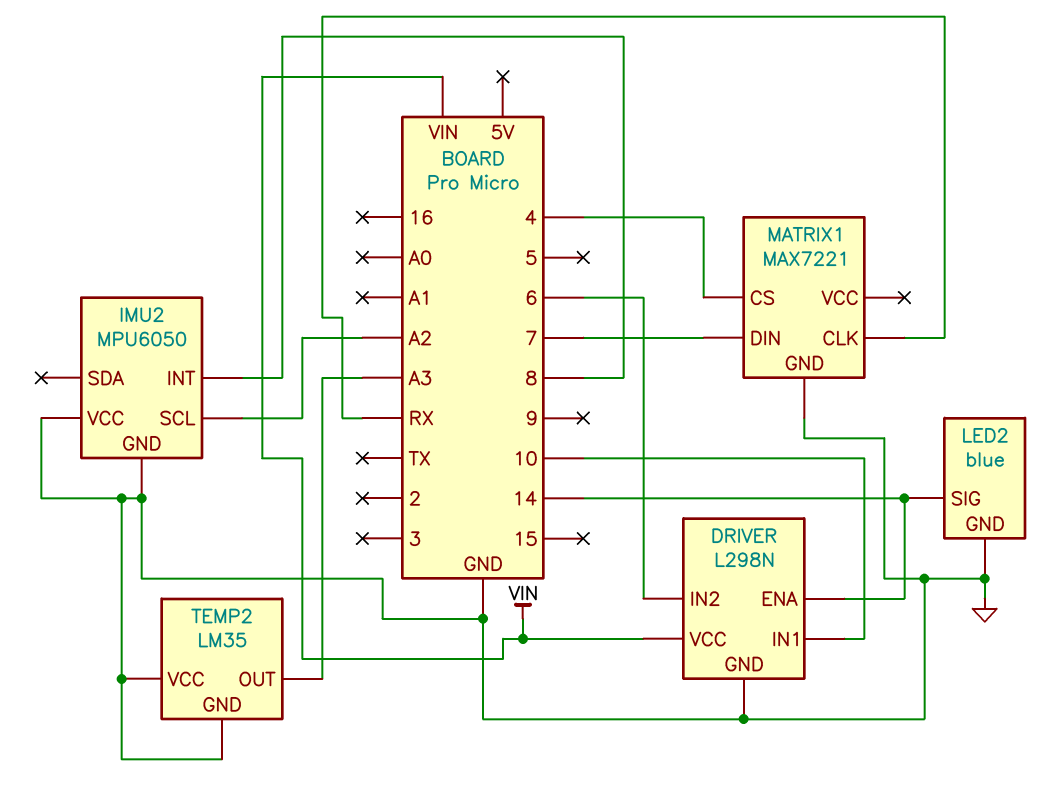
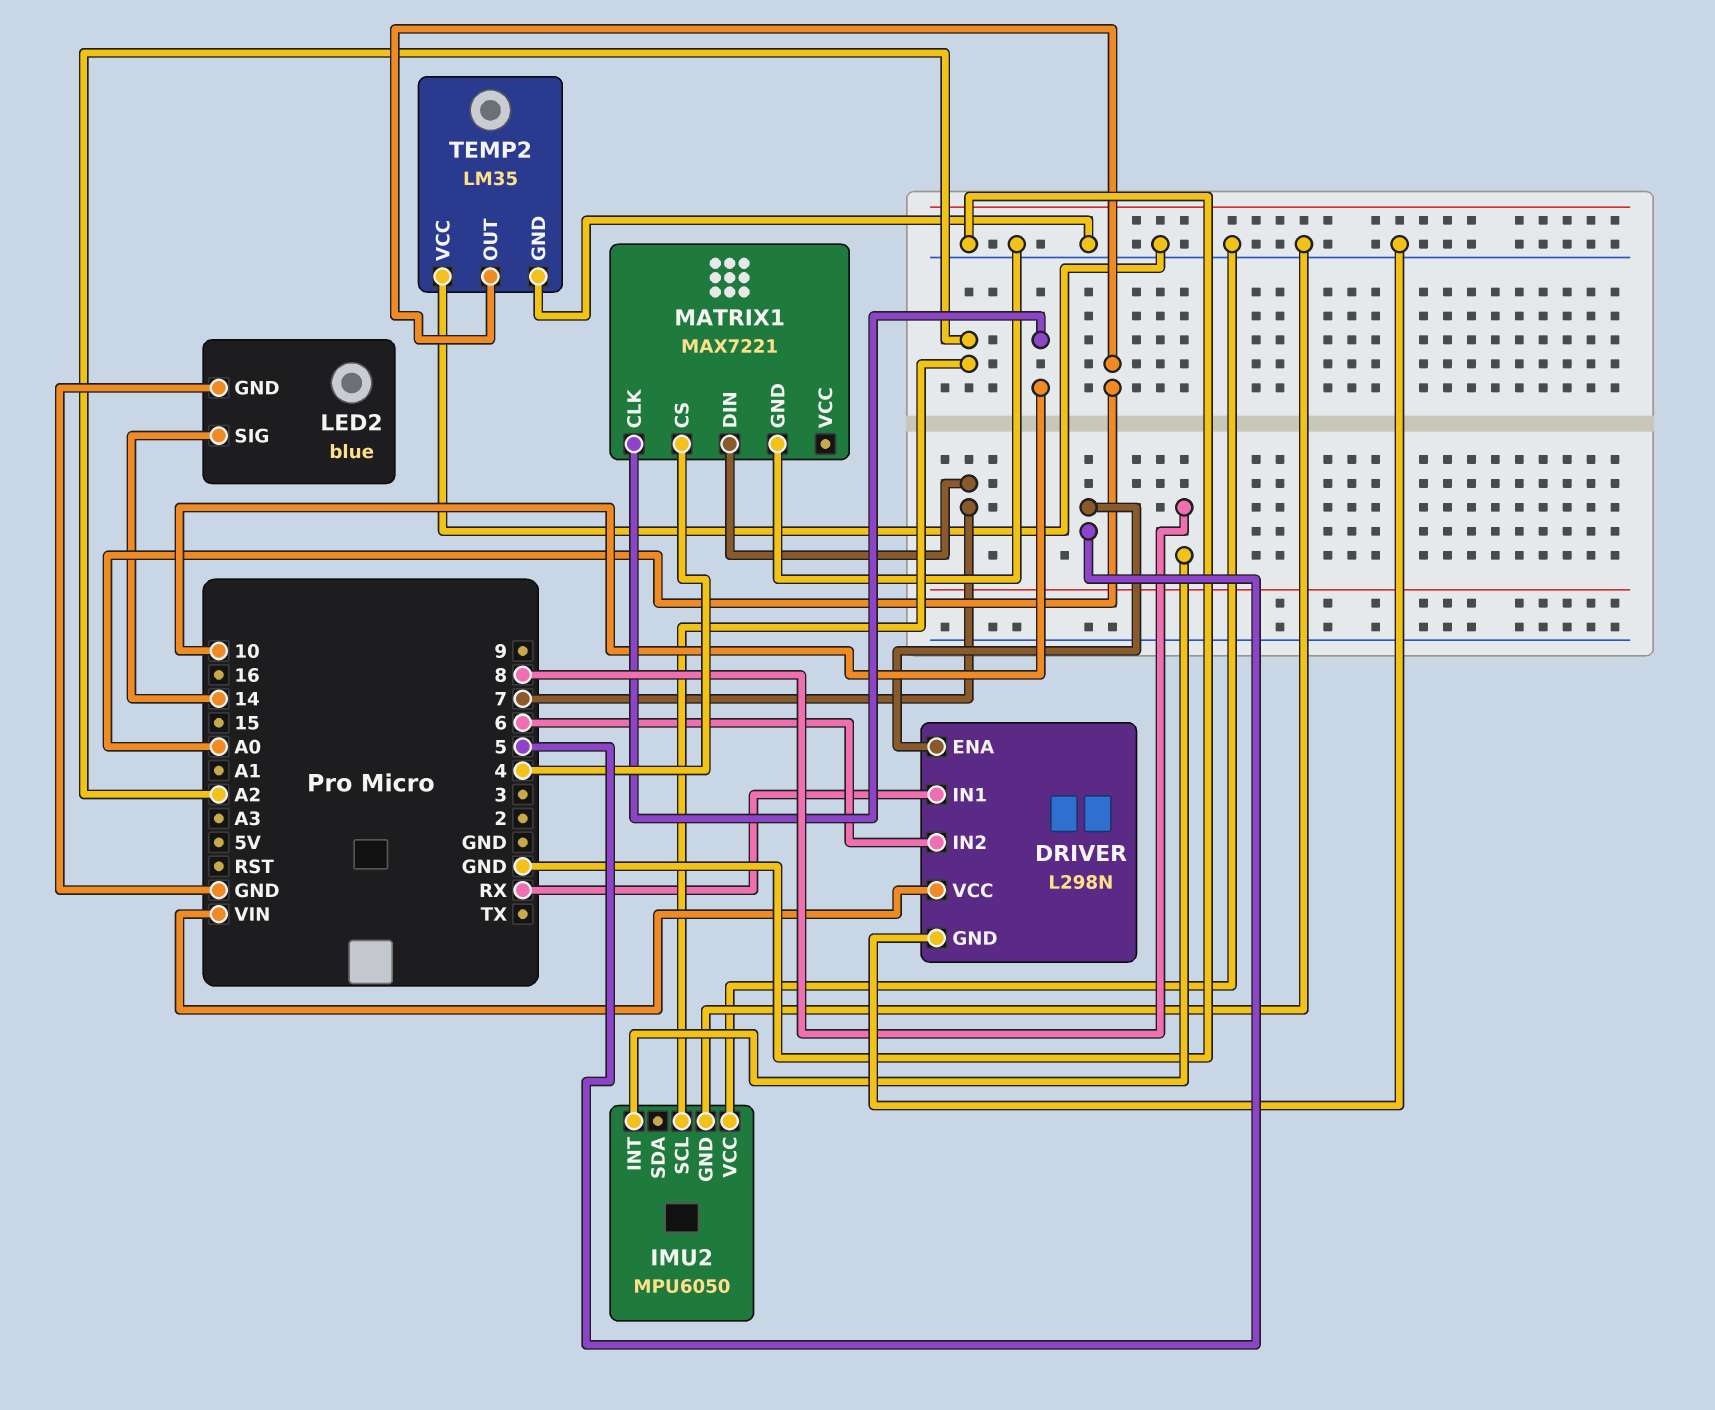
DRIVER pin ENA: 14 -> 5
DRIVER pin IN1: 10 -> RX
MATRIX1 pin CLK: RX -> 10
TEMP2 pin OUT: A3 -> A0

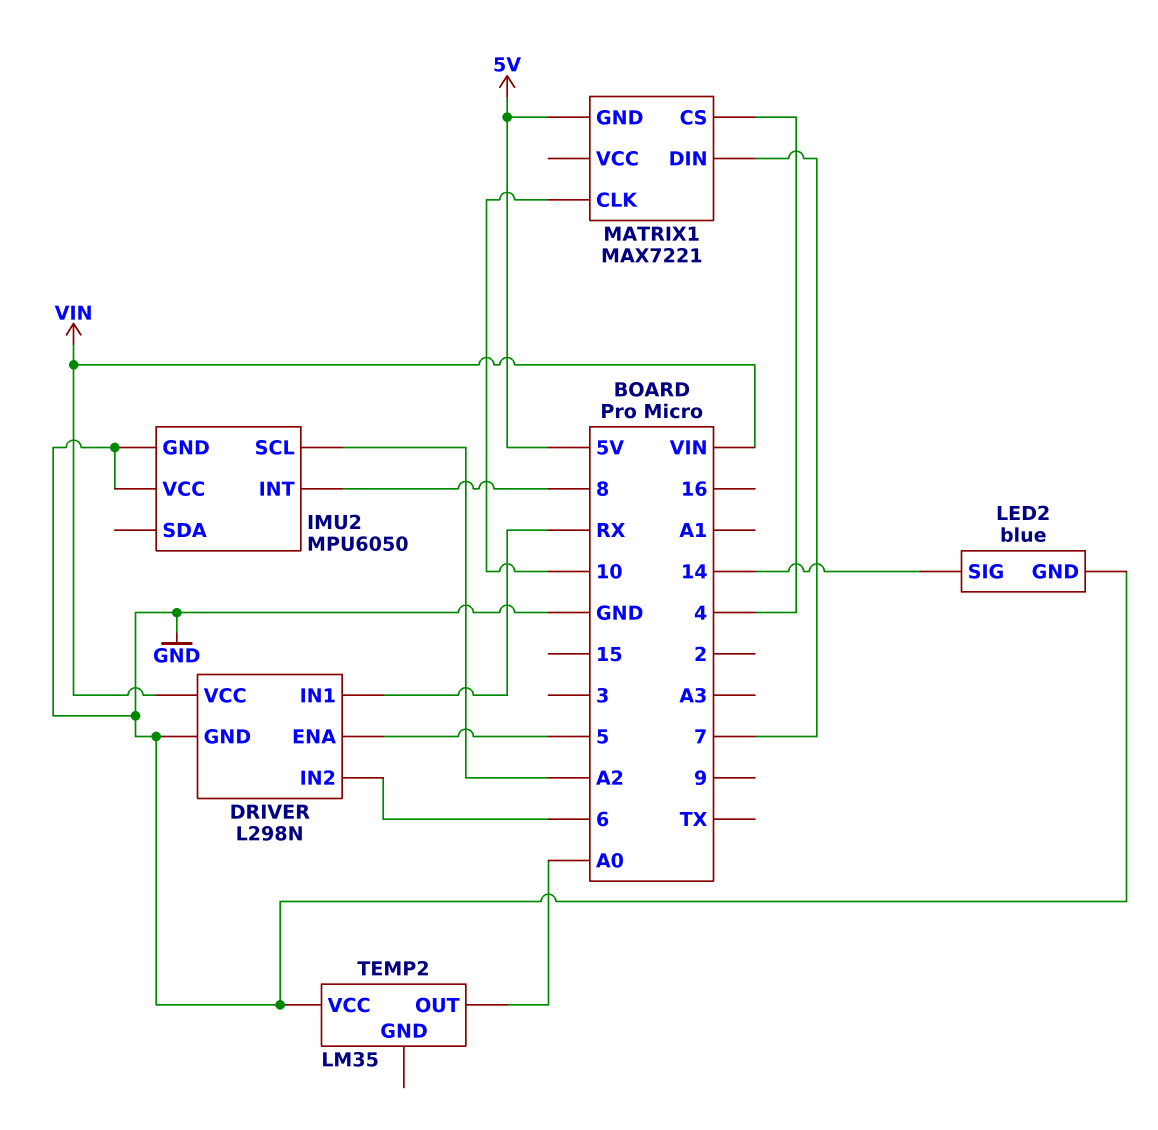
MATRIX1 pin GND: GND -> 5V
TEMP2 pin GND: GND -> none

